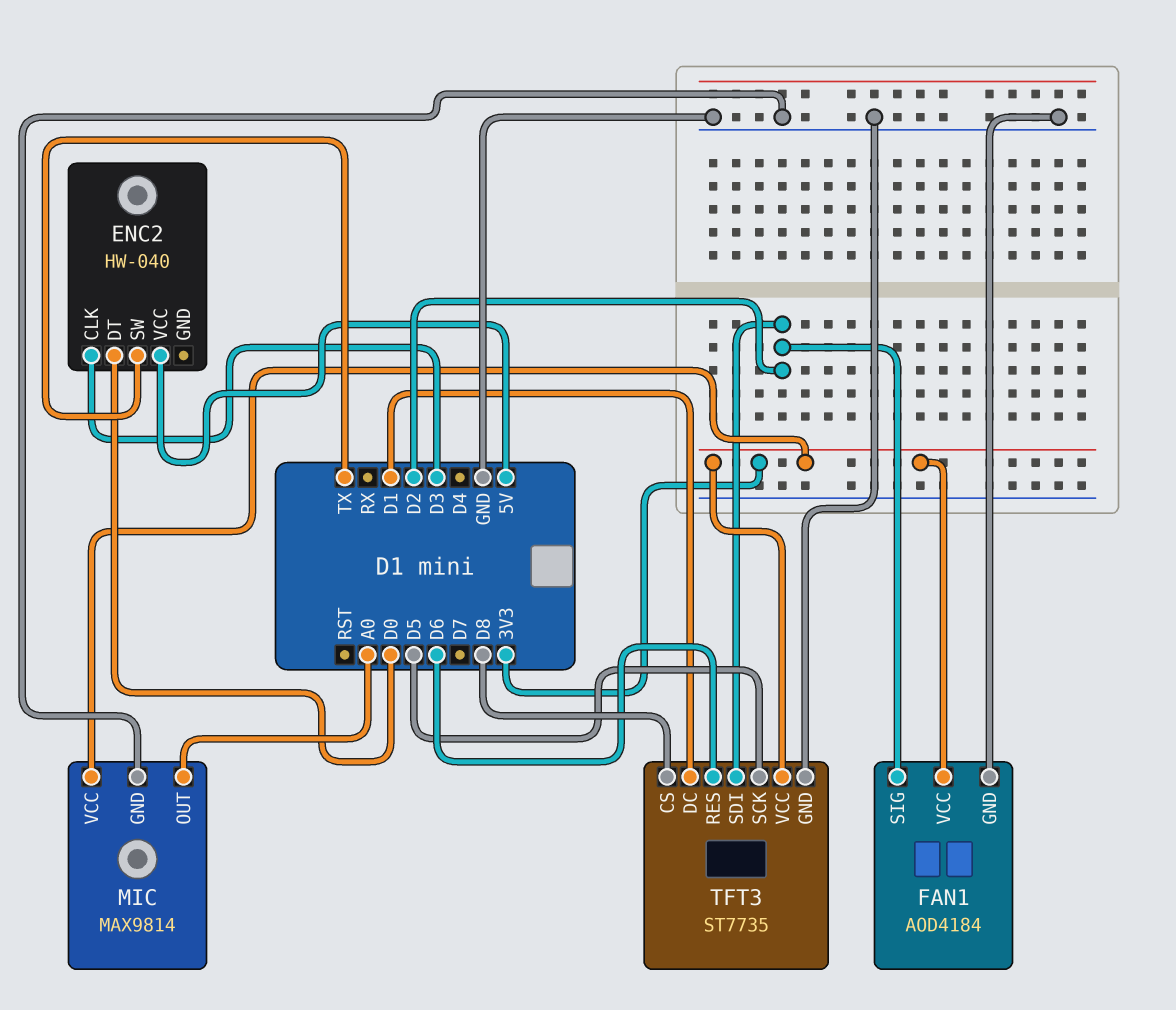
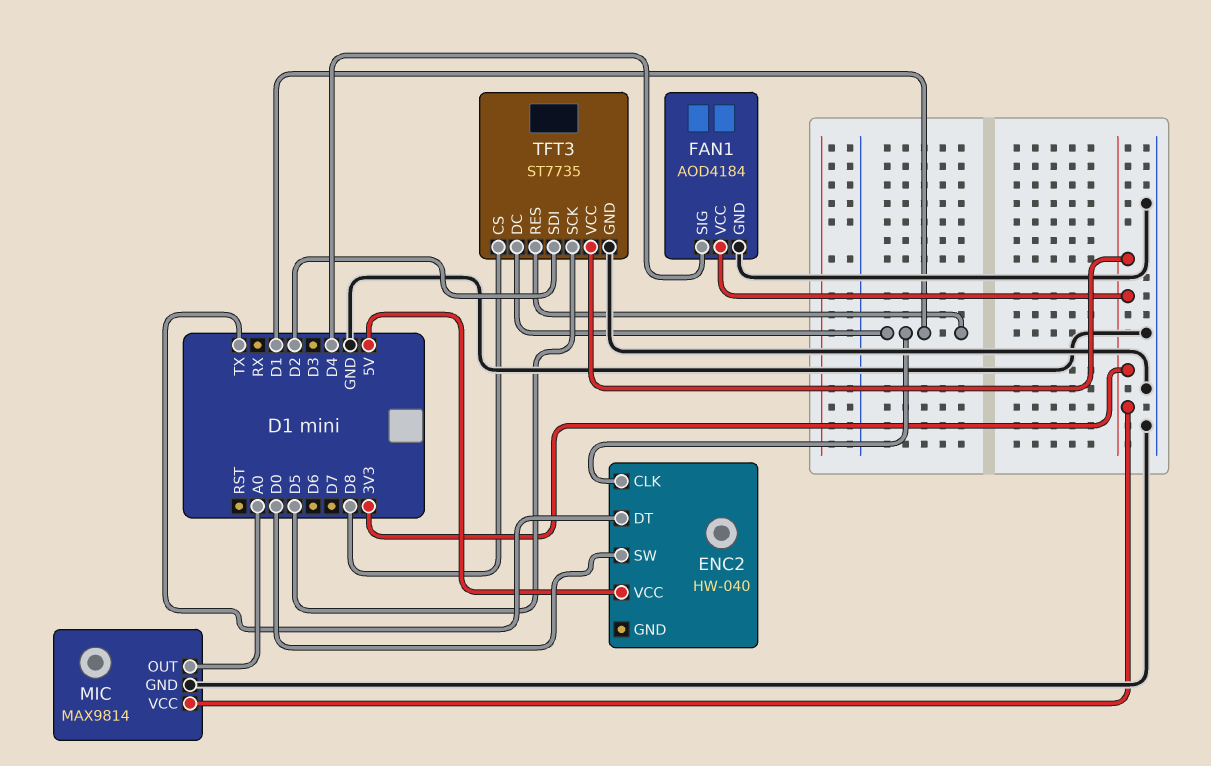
ENC2 pin CLK: D3 -> D1
ENC2 pin DT: D0 -> TX
ENC2 pin SW: TX -> D0
FAN1 pin SIG: D2 -> D4
TFT3 pin RES: D6 -> D1

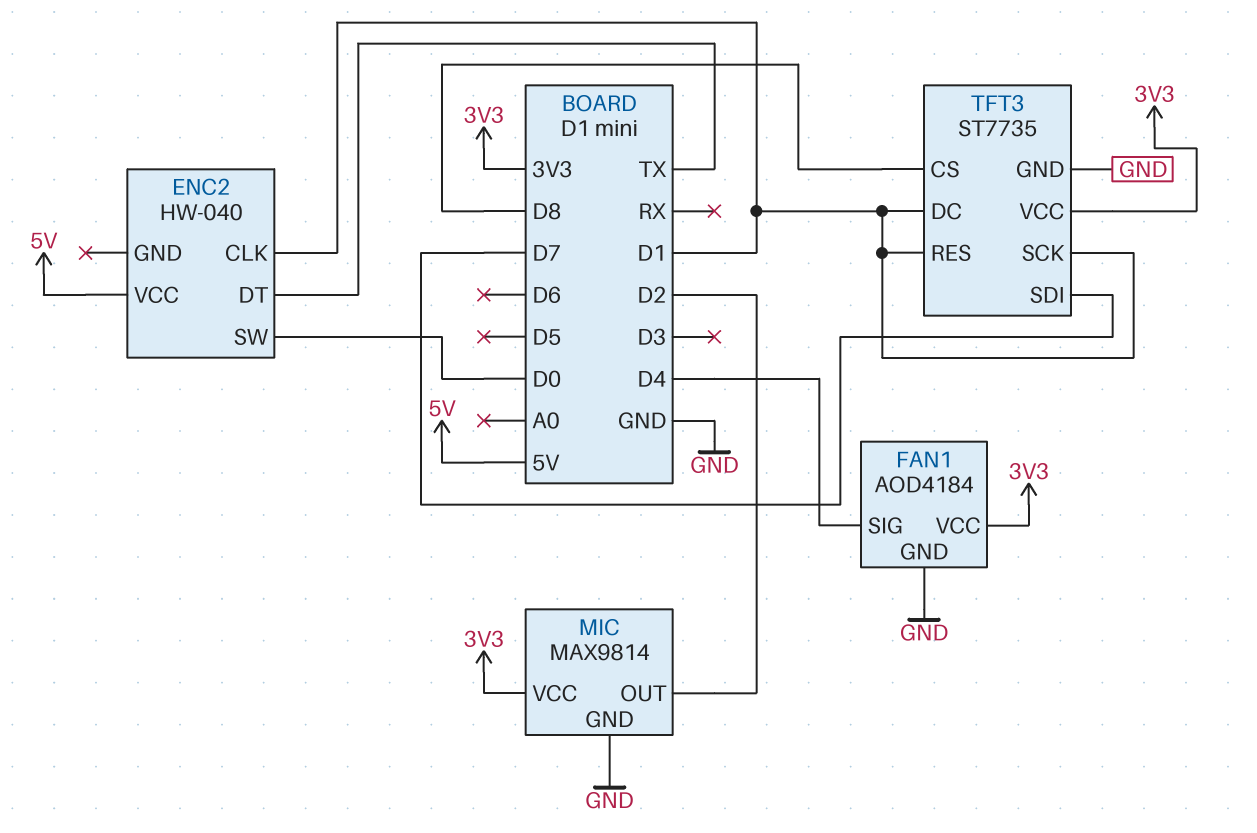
MIC pin OUT: A0 -> D2
TFT3 pin SCK: D5 -> D1
TFT3 pin SDI: D2 -> D7

